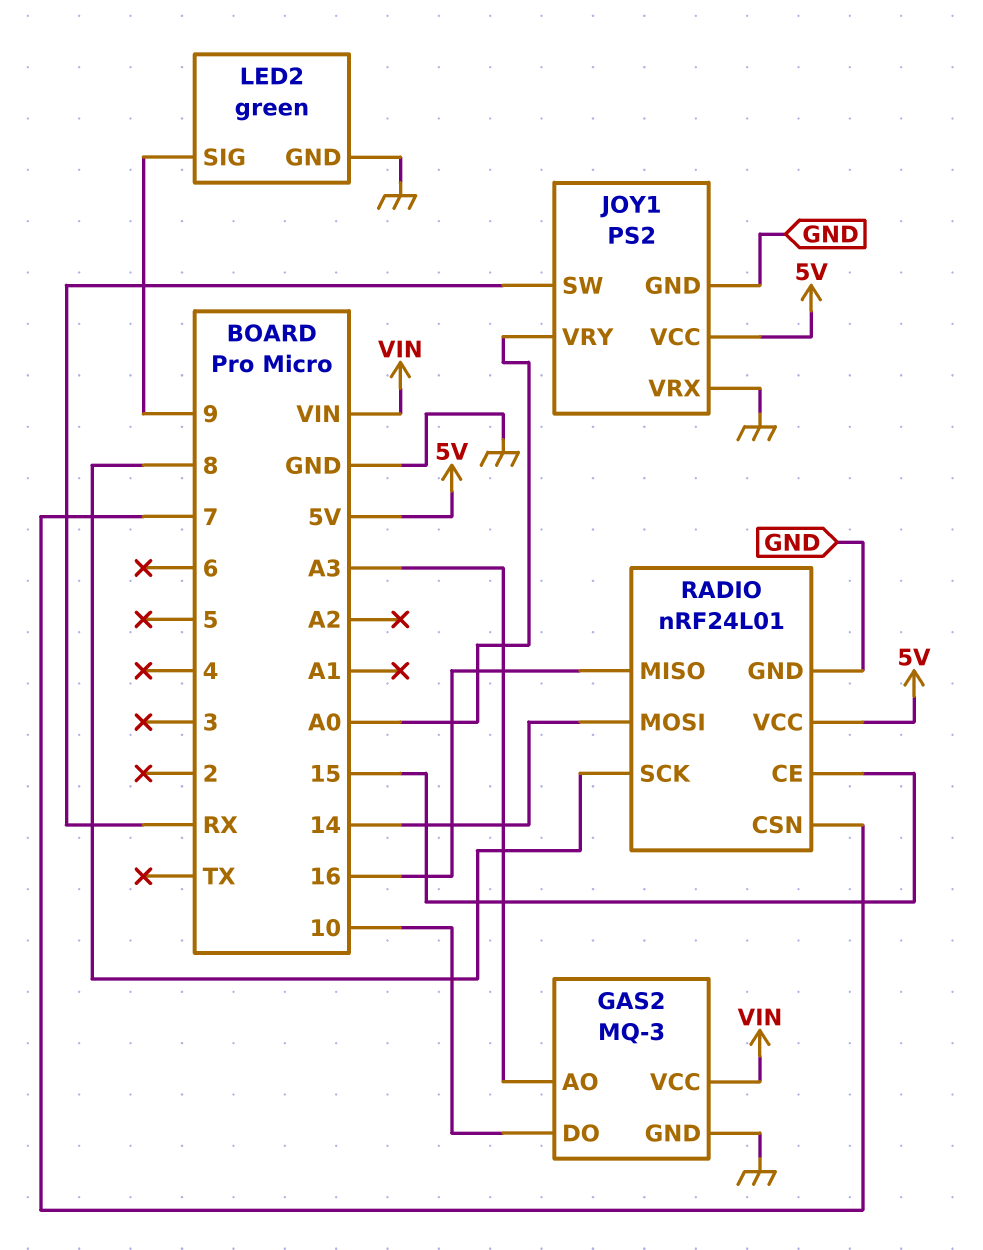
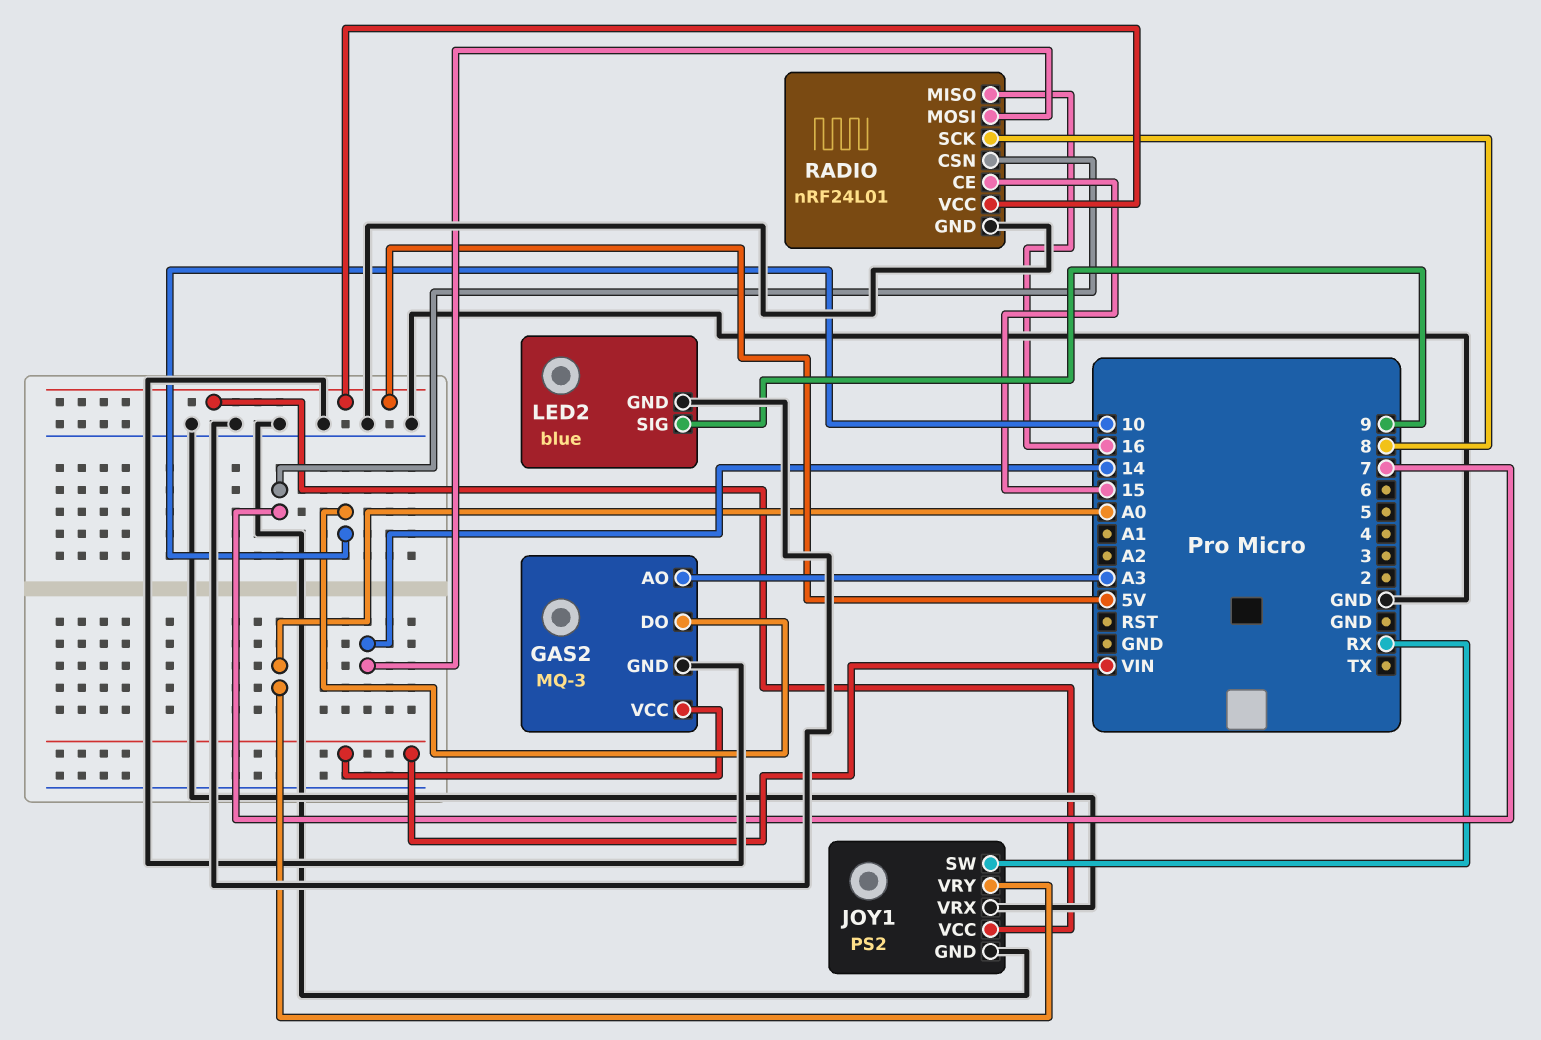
LED2: green -> blue

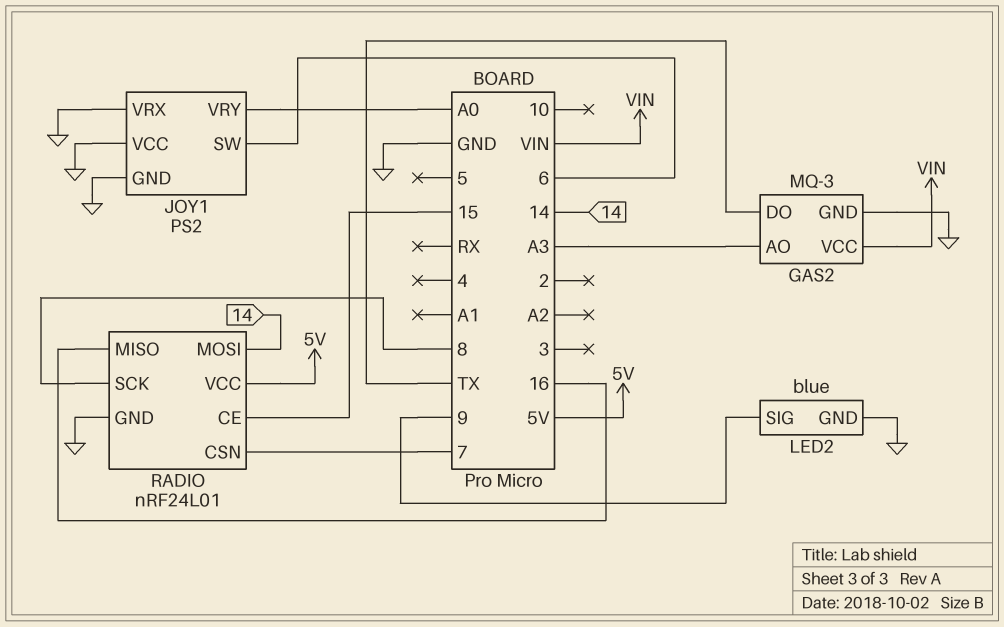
GAS2 pin DO: 10 -> TX
JOY1 pin SW: RX -> 6
JOY1 pin VCC: 5V -> GND

